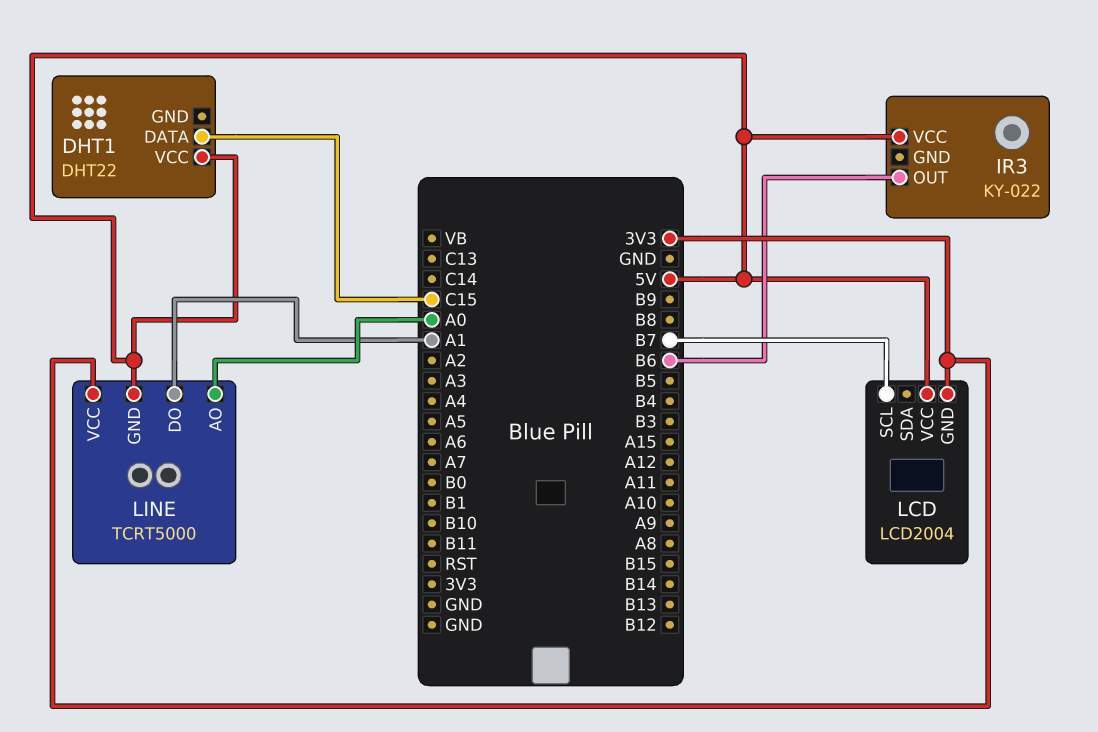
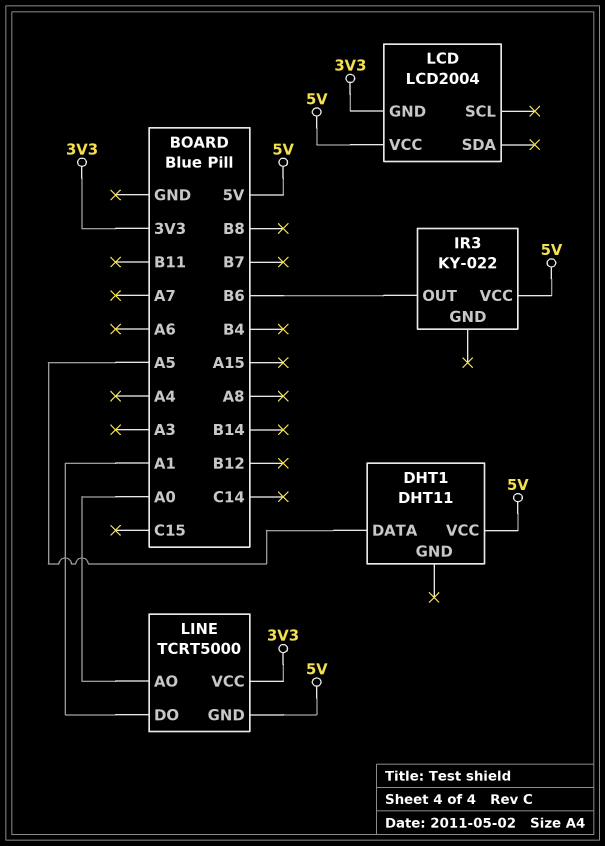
DHT1: DHT22 -> DHT11
DHT1 pin DATA: C15 -> A5
LCD pin SCL: B7 -> none

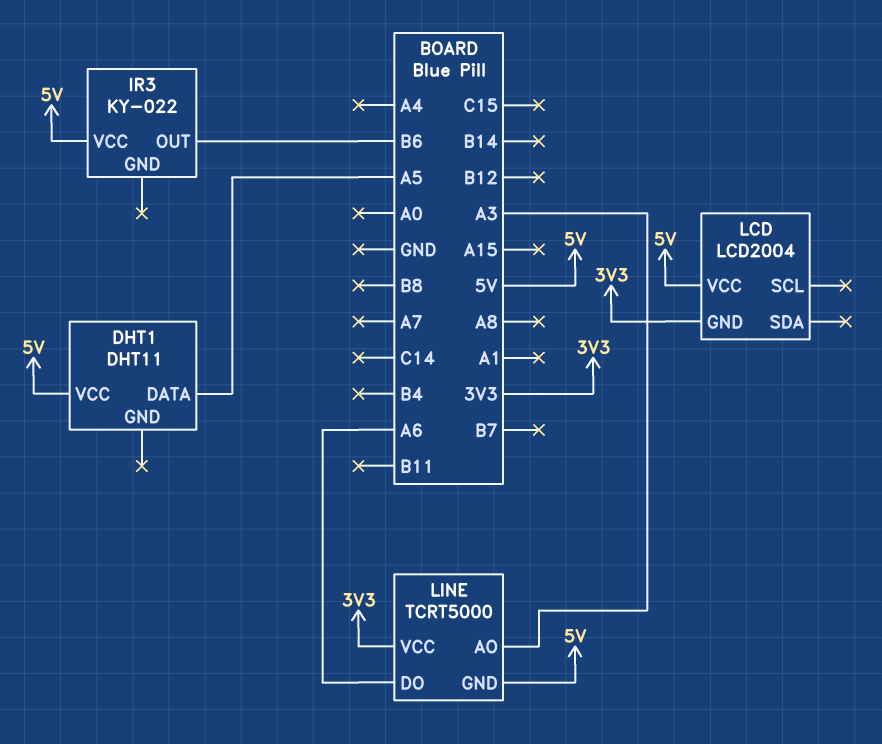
LINE pin AO: A0 -> A3
LINE pin DO: A1 -> A6

